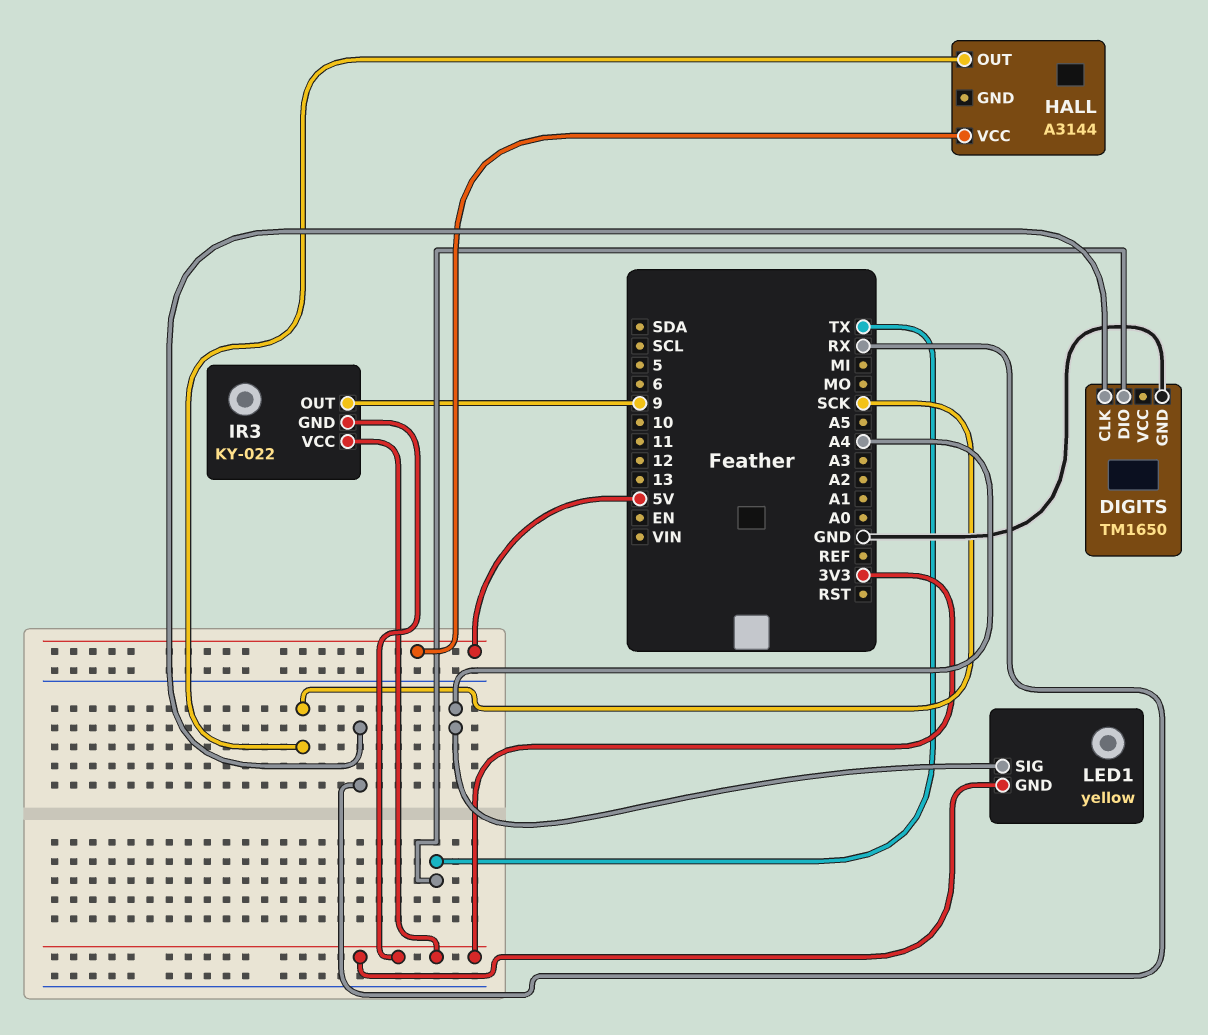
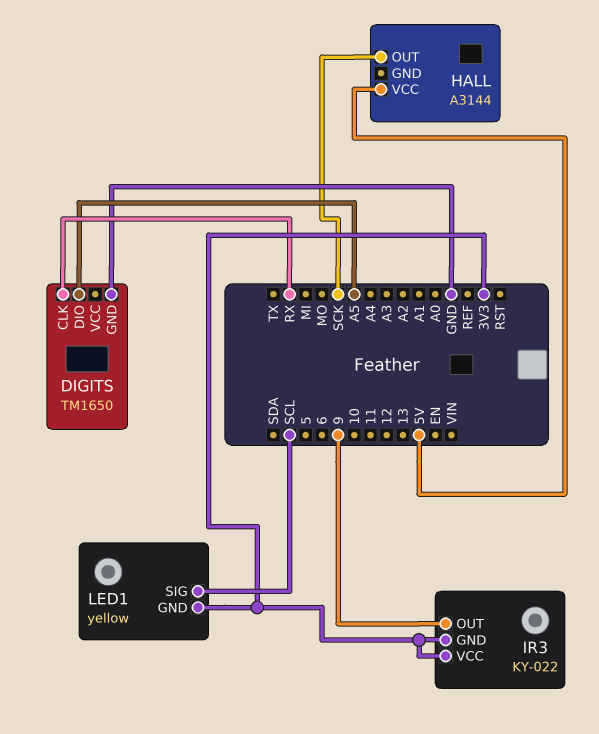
DIGITS pin DIO: TX -> A5
LED1 pin SIG: A4 -> SCL

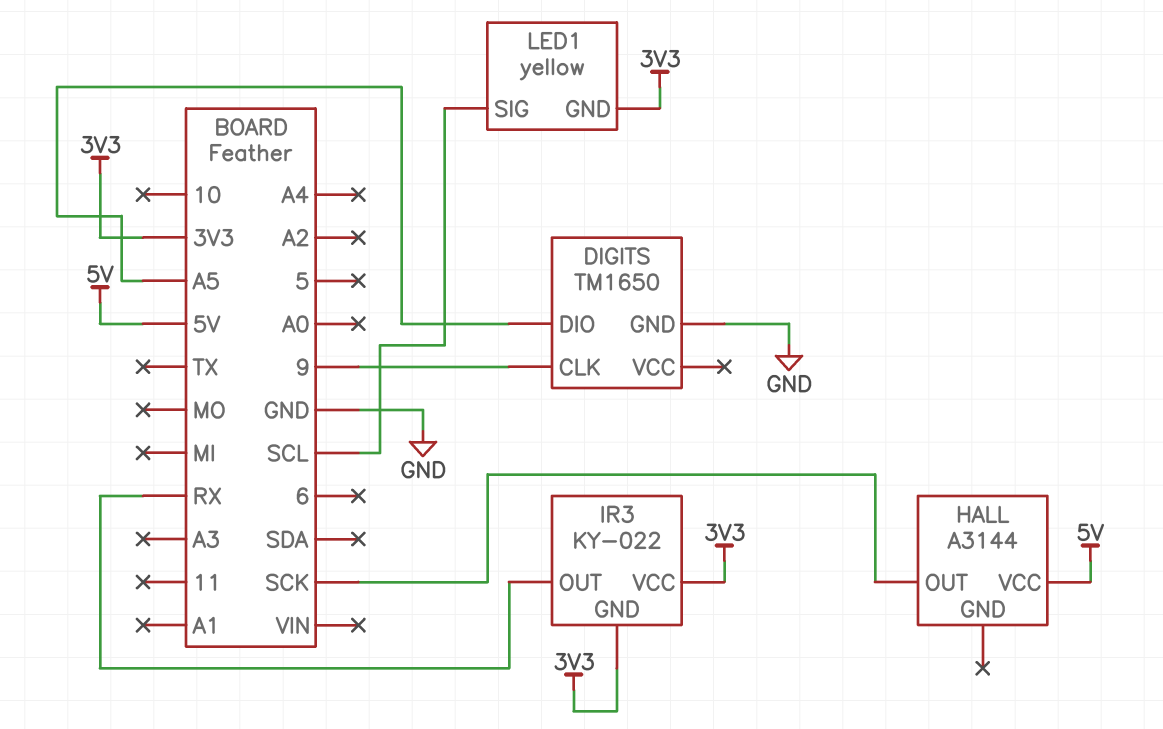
DIGITS pin CLK: RX -> 9
IR3 pin OUT: 9 -> RX

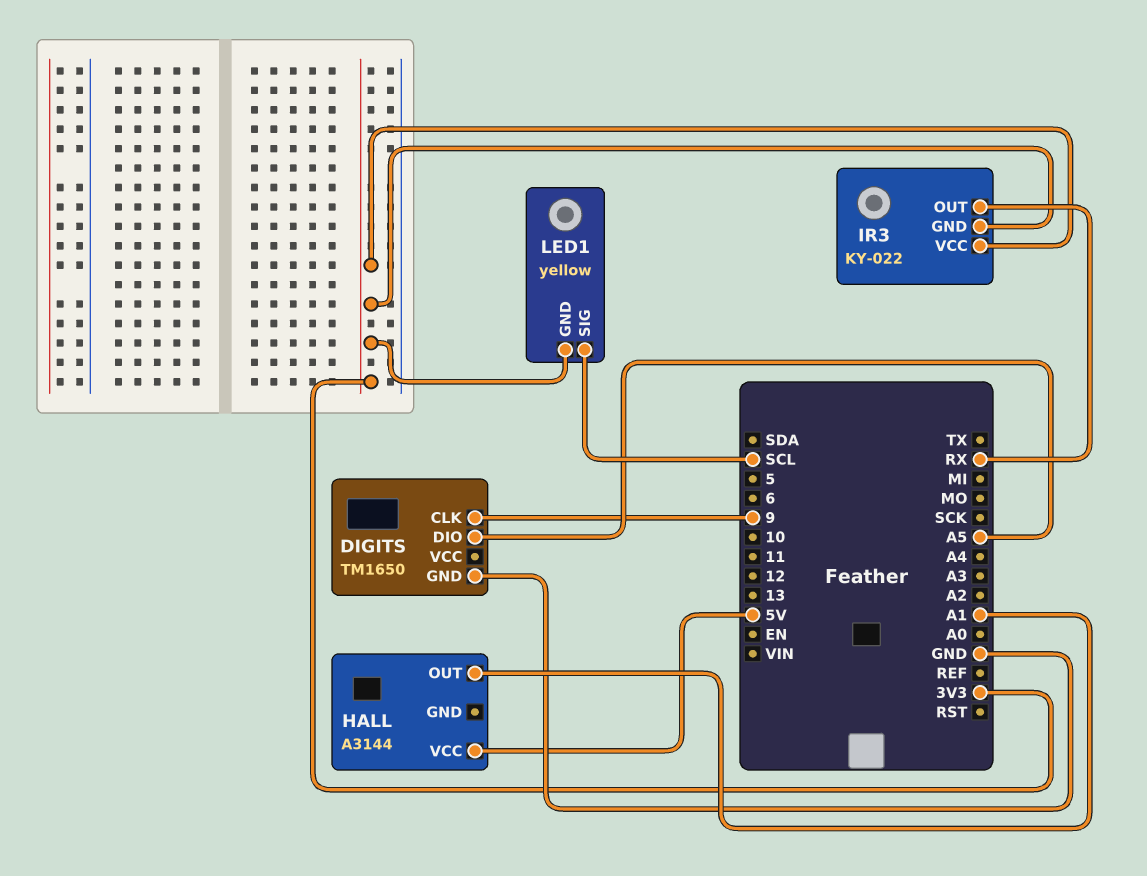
HALL pin OUT: SCK -> A1

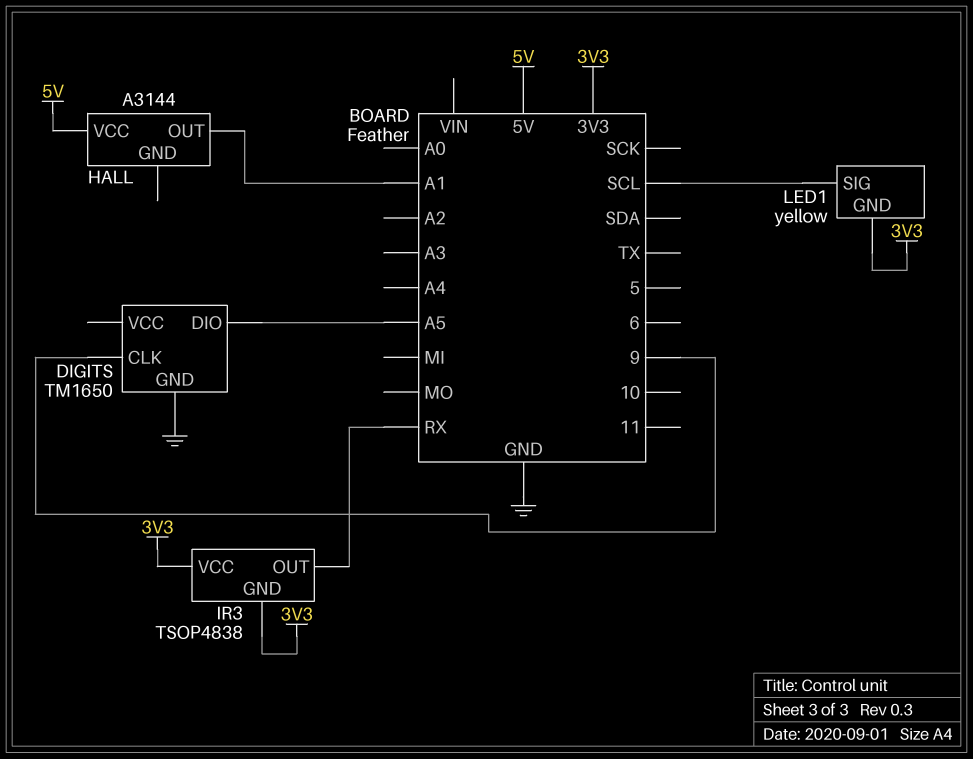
IR3: KY-022 -> TSOP4838

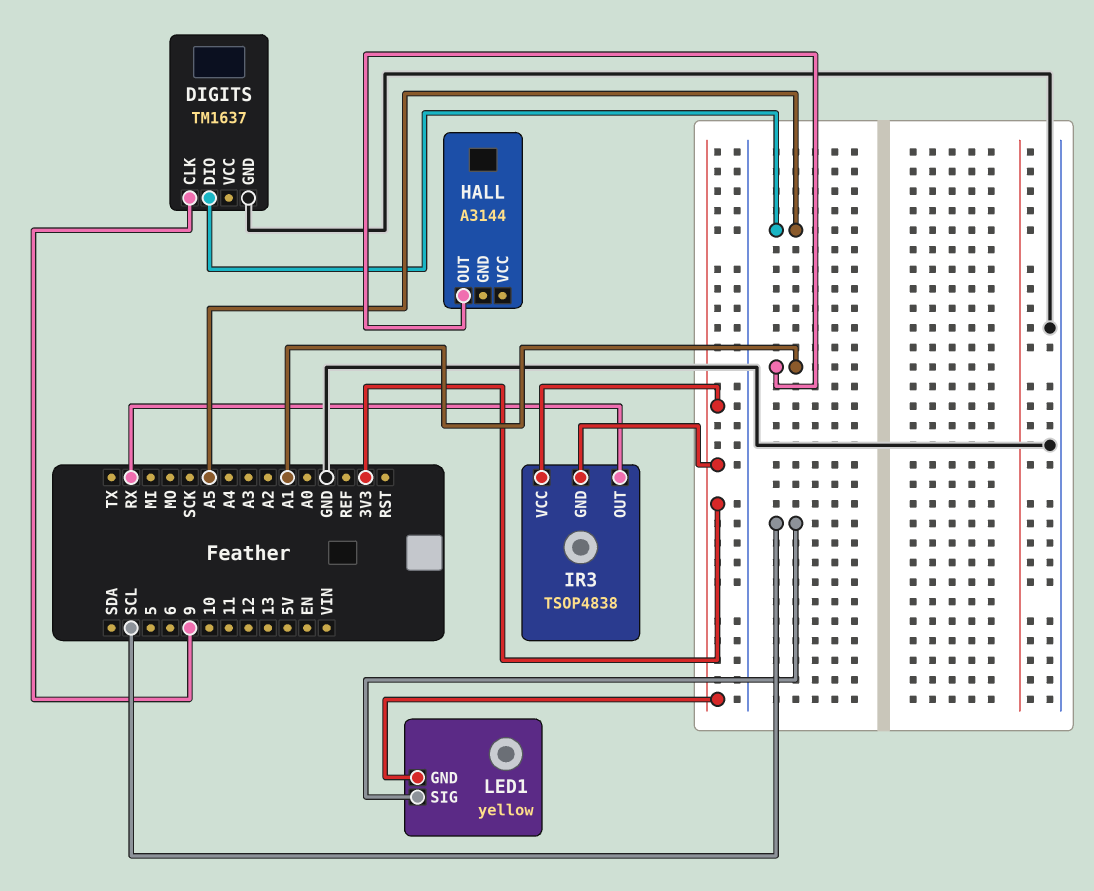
DIGITS: TM1650 -> TM1637
HALL pin VCC: 5V -> none

